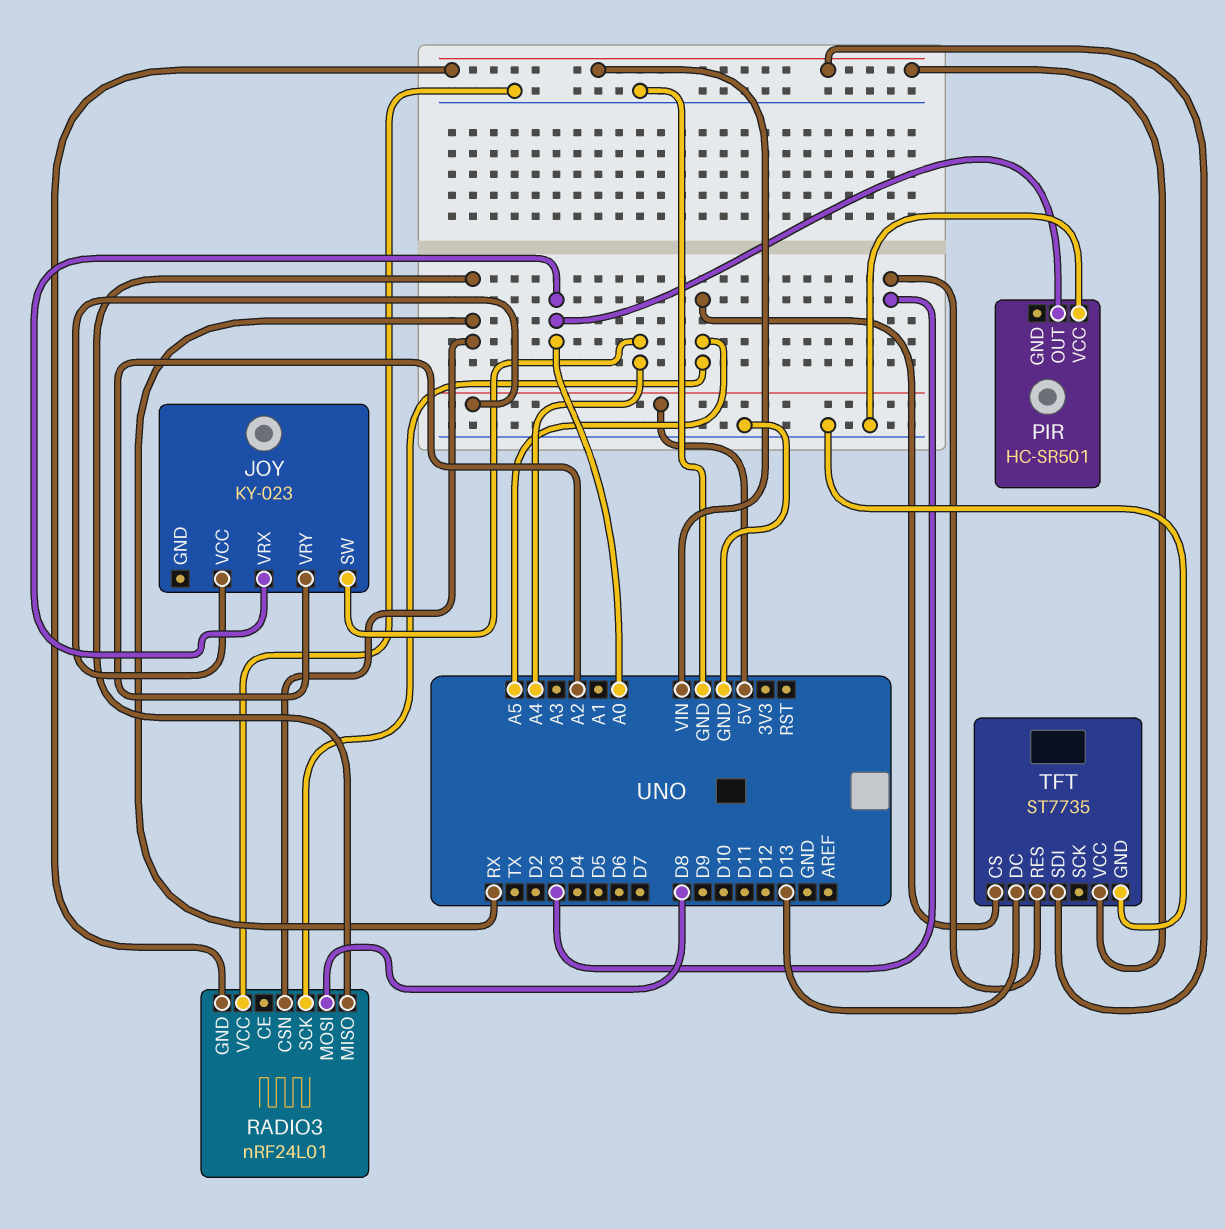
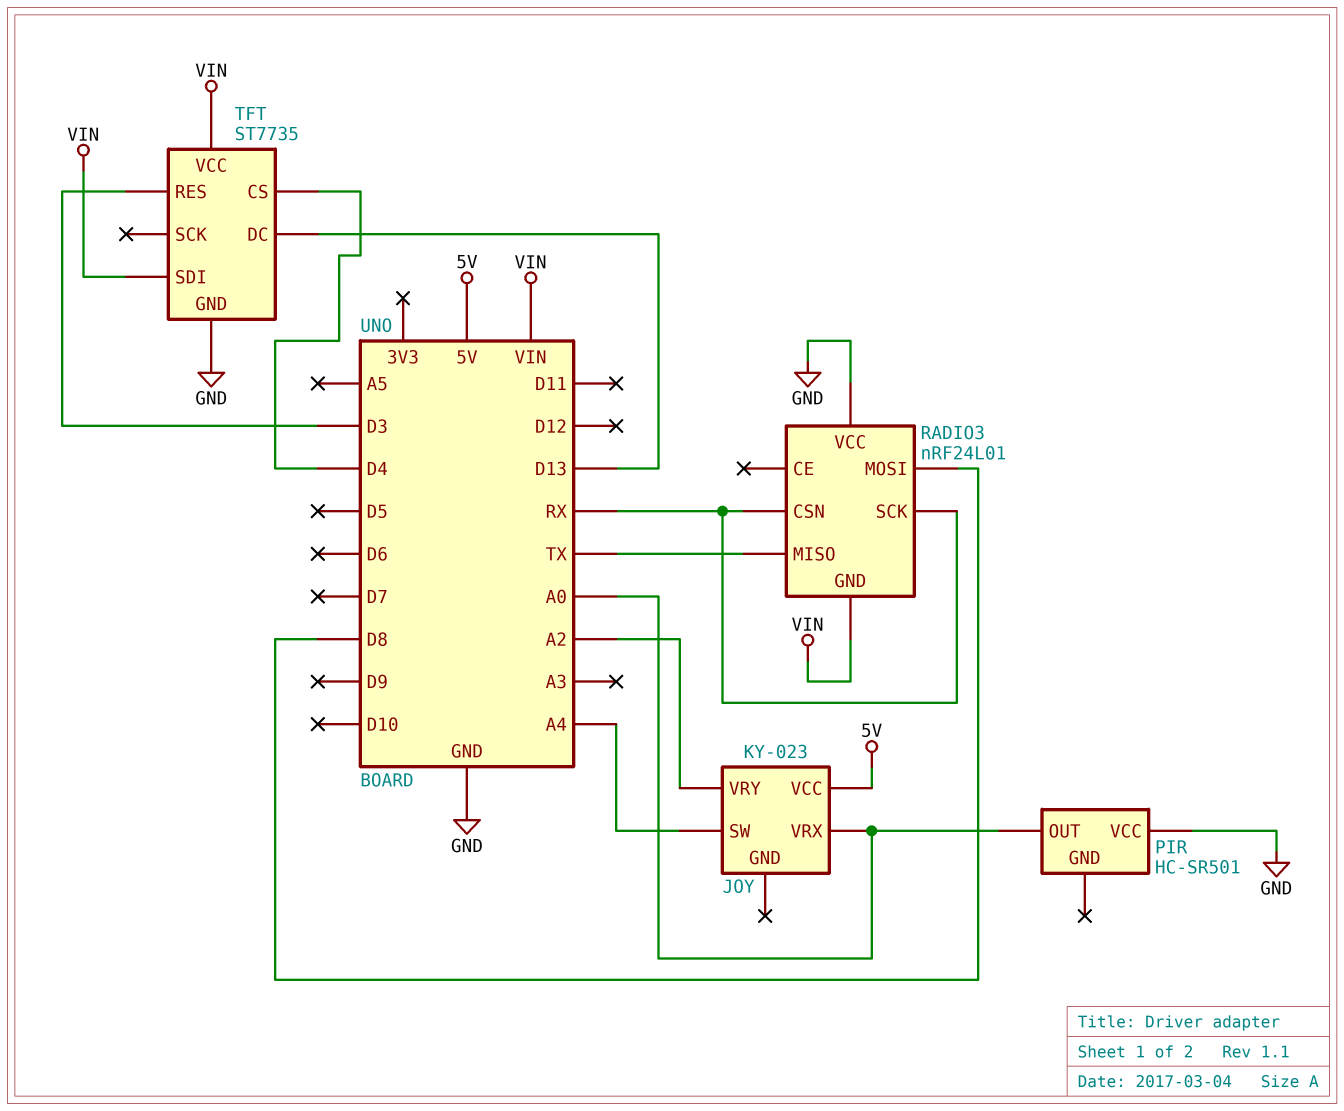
RADIO3 pin MISO: RX -> TX
RADIO3 pin SCK: A5 -> RX
TFT pin CS: A5 -> D4

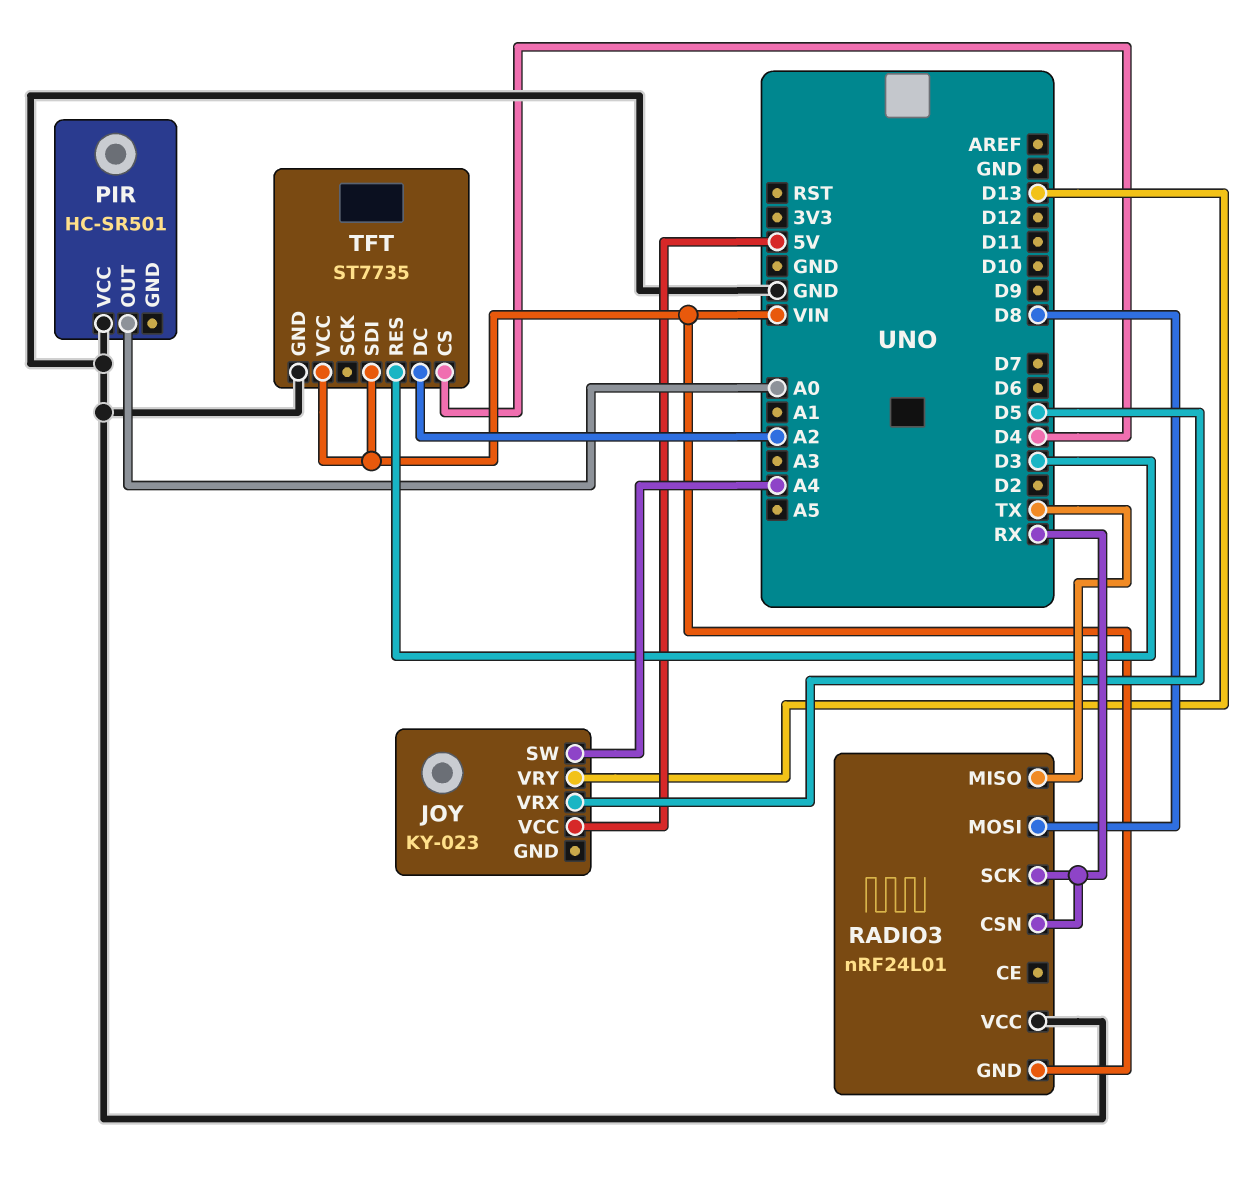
JOY pin VRX: A0 -> D5
JOY pin VRY: A2 -> D13
TFT pin DC: D13 -> A2

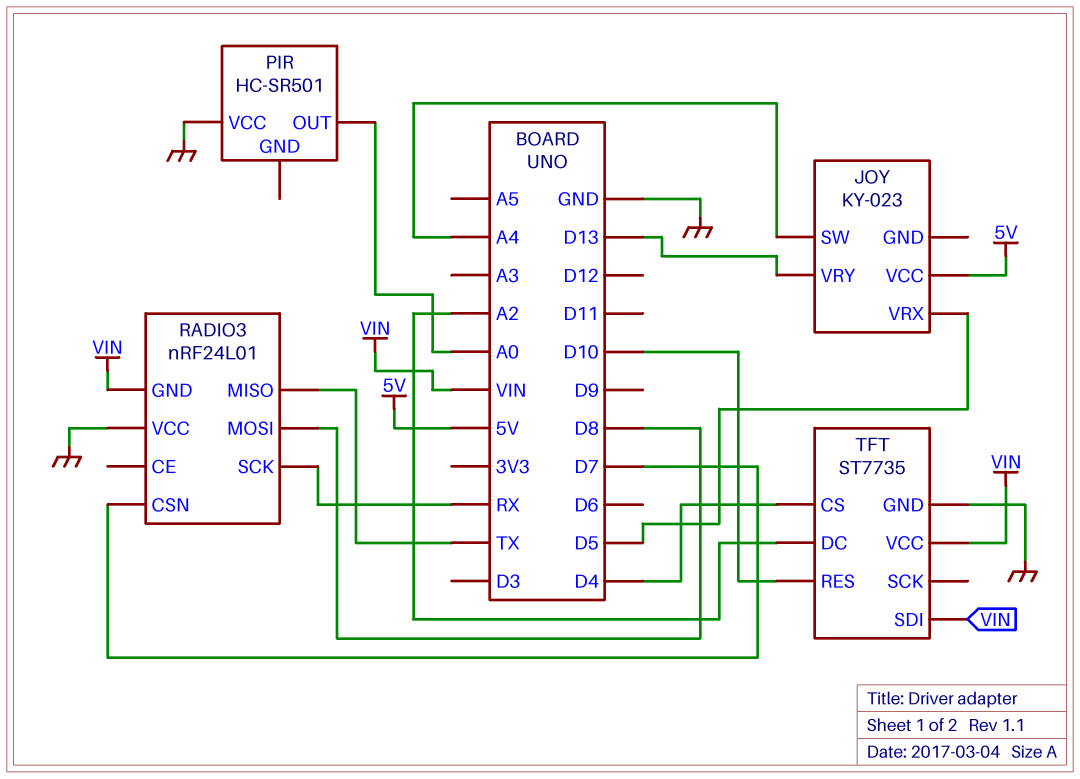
RADIO3 pin CSN: RX -> D7
TFT pin RES: D3 -> D10

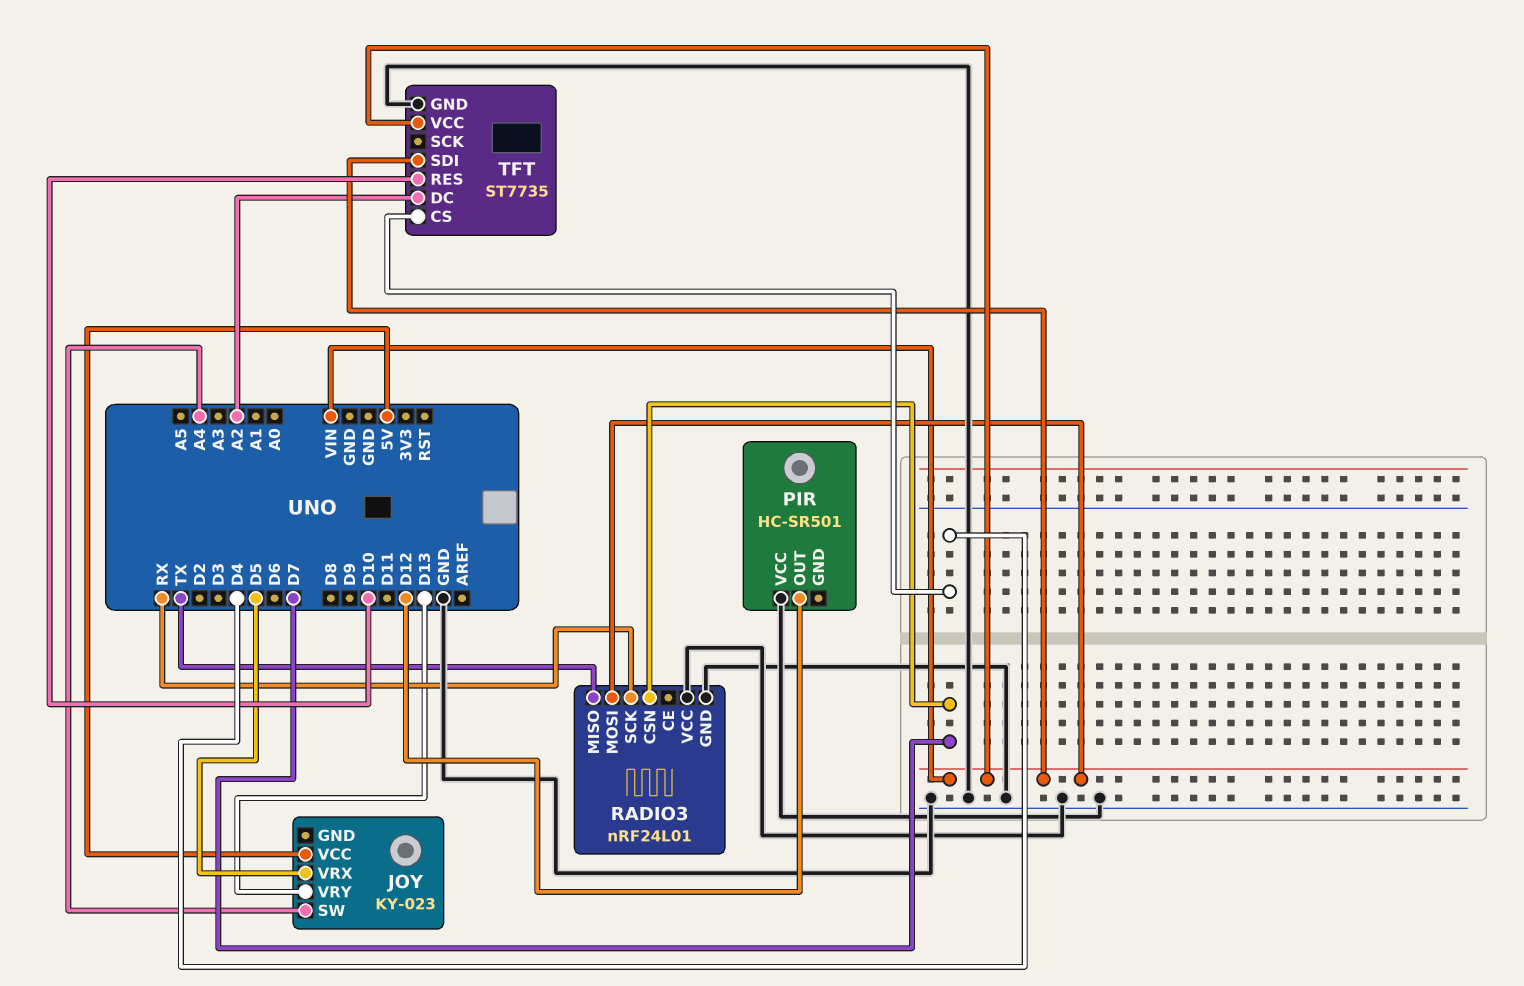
PIR pin OUT: A0 -> D12
RADIO3 pin GND: VIN -> GND
RADIO3 pin MOSI: D8 -> VIN

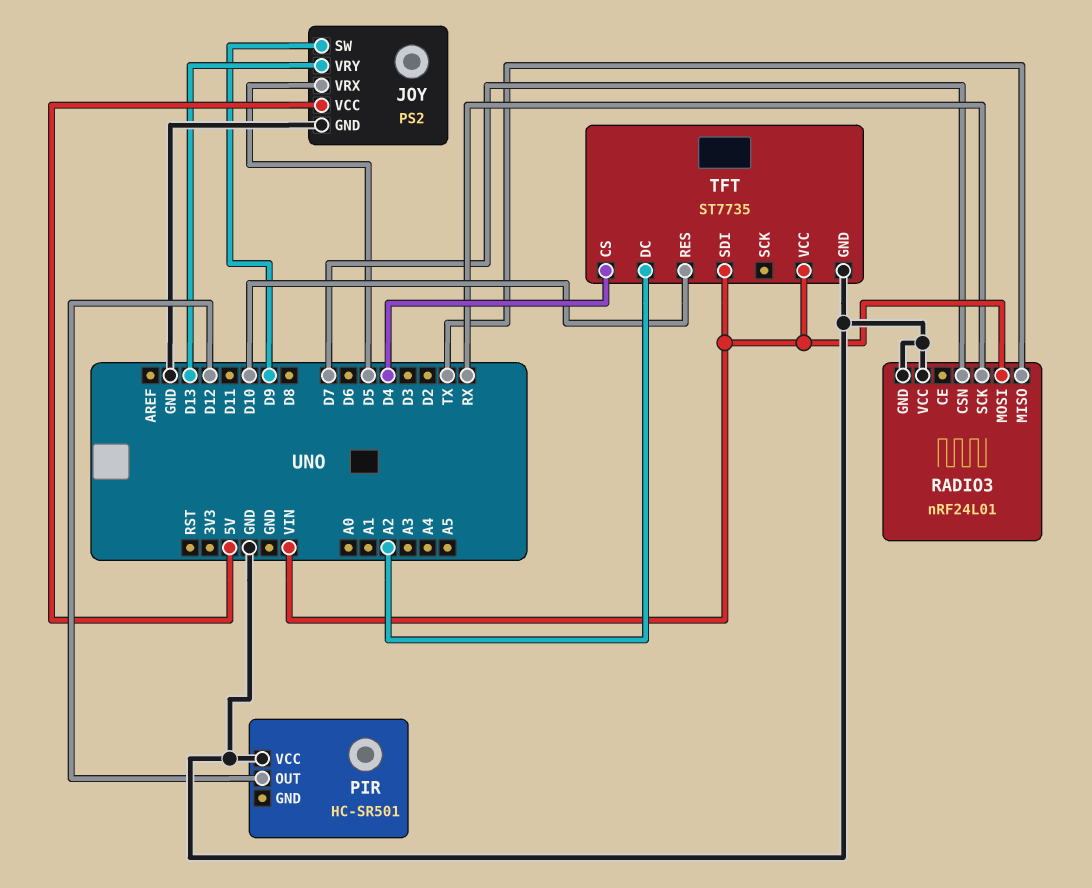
JOY: KY-023 -> PS2
JOY pin GND: none -> GND
JOY pin SW: A4 -> D9

